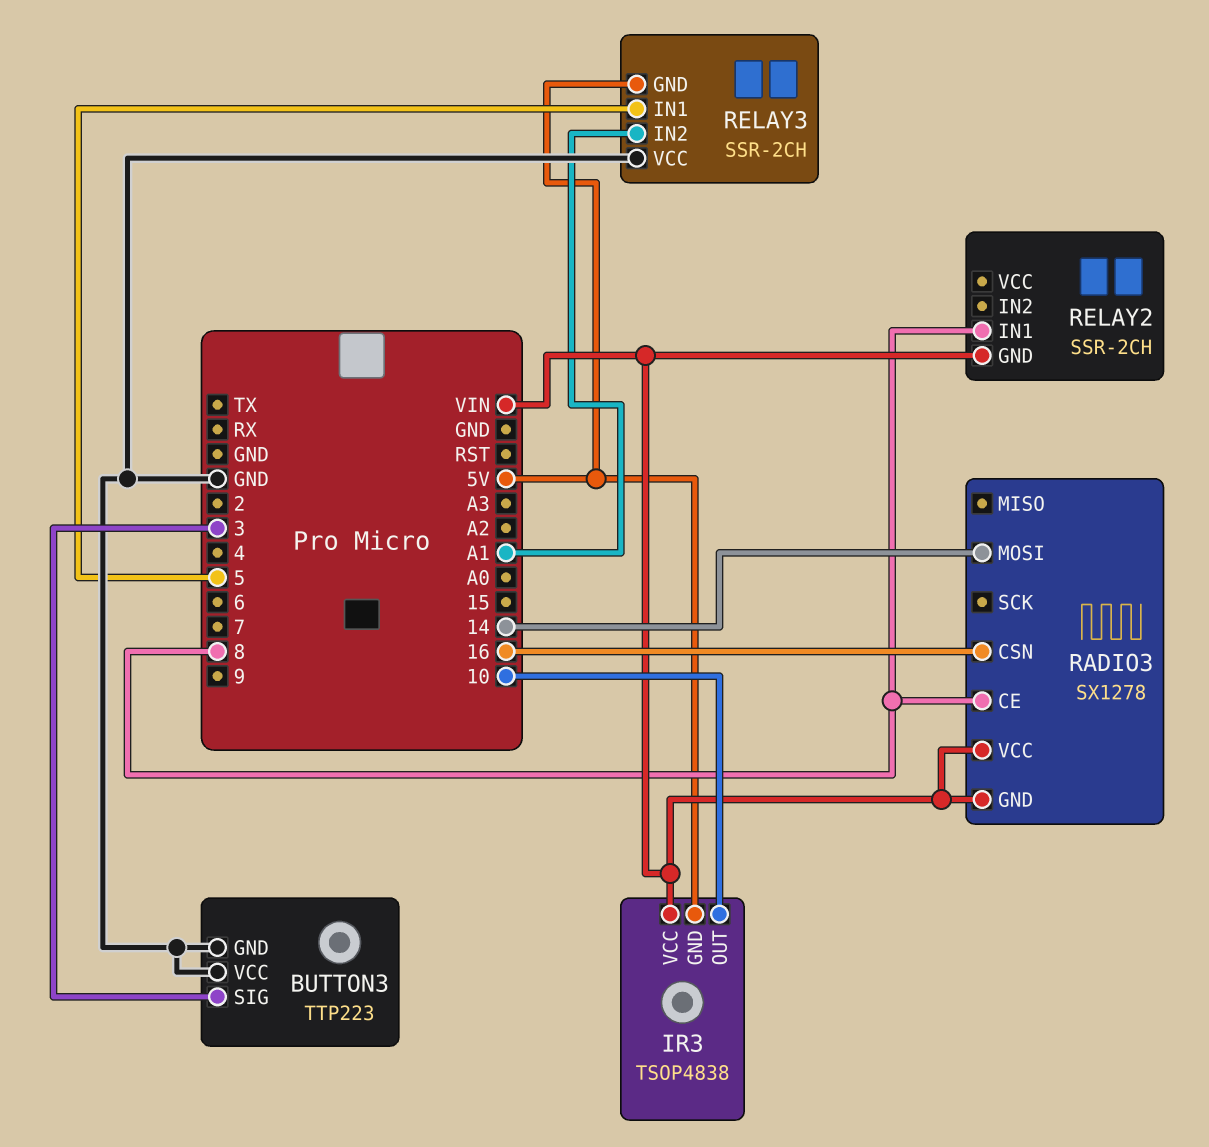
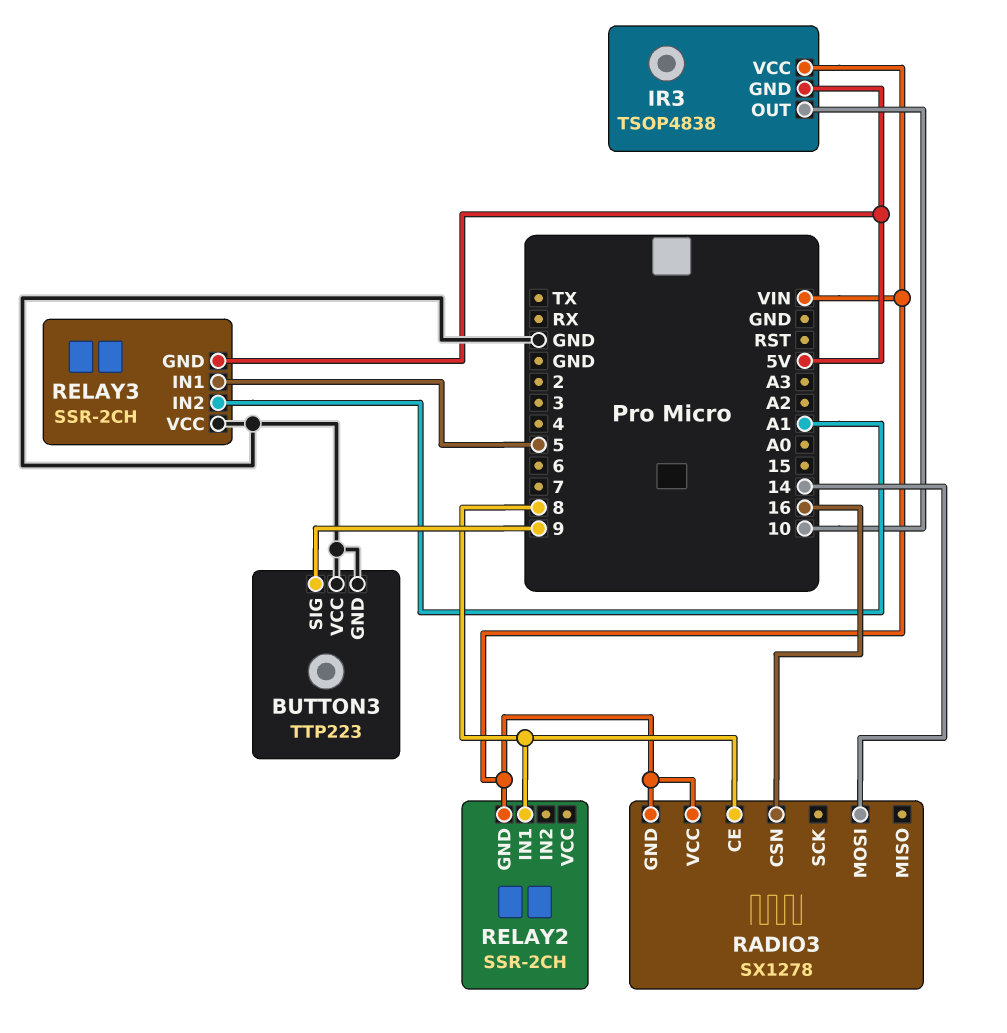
BUTTON3 pin SIG: 3 -> 9

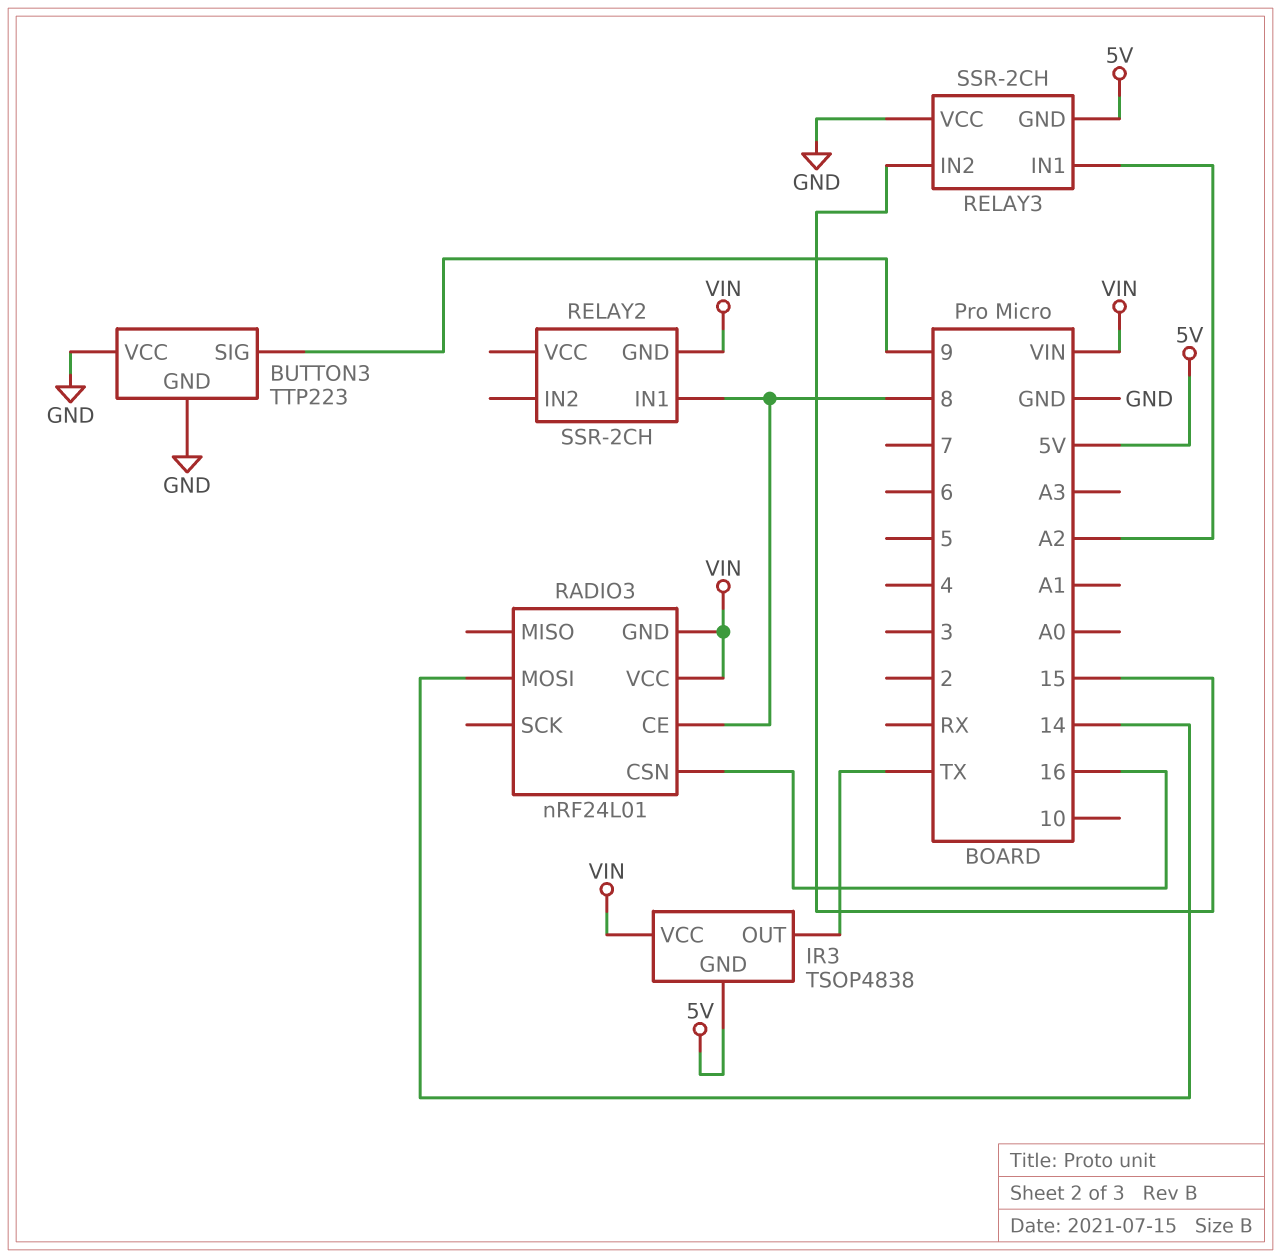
IR3 pin OUT: 10 -> TX
RADIO3: SX1278 -> nRF24L01
RELAY3 pin IN1: 5 -> A2
RELAY3 pin IN2: A1 -> 15

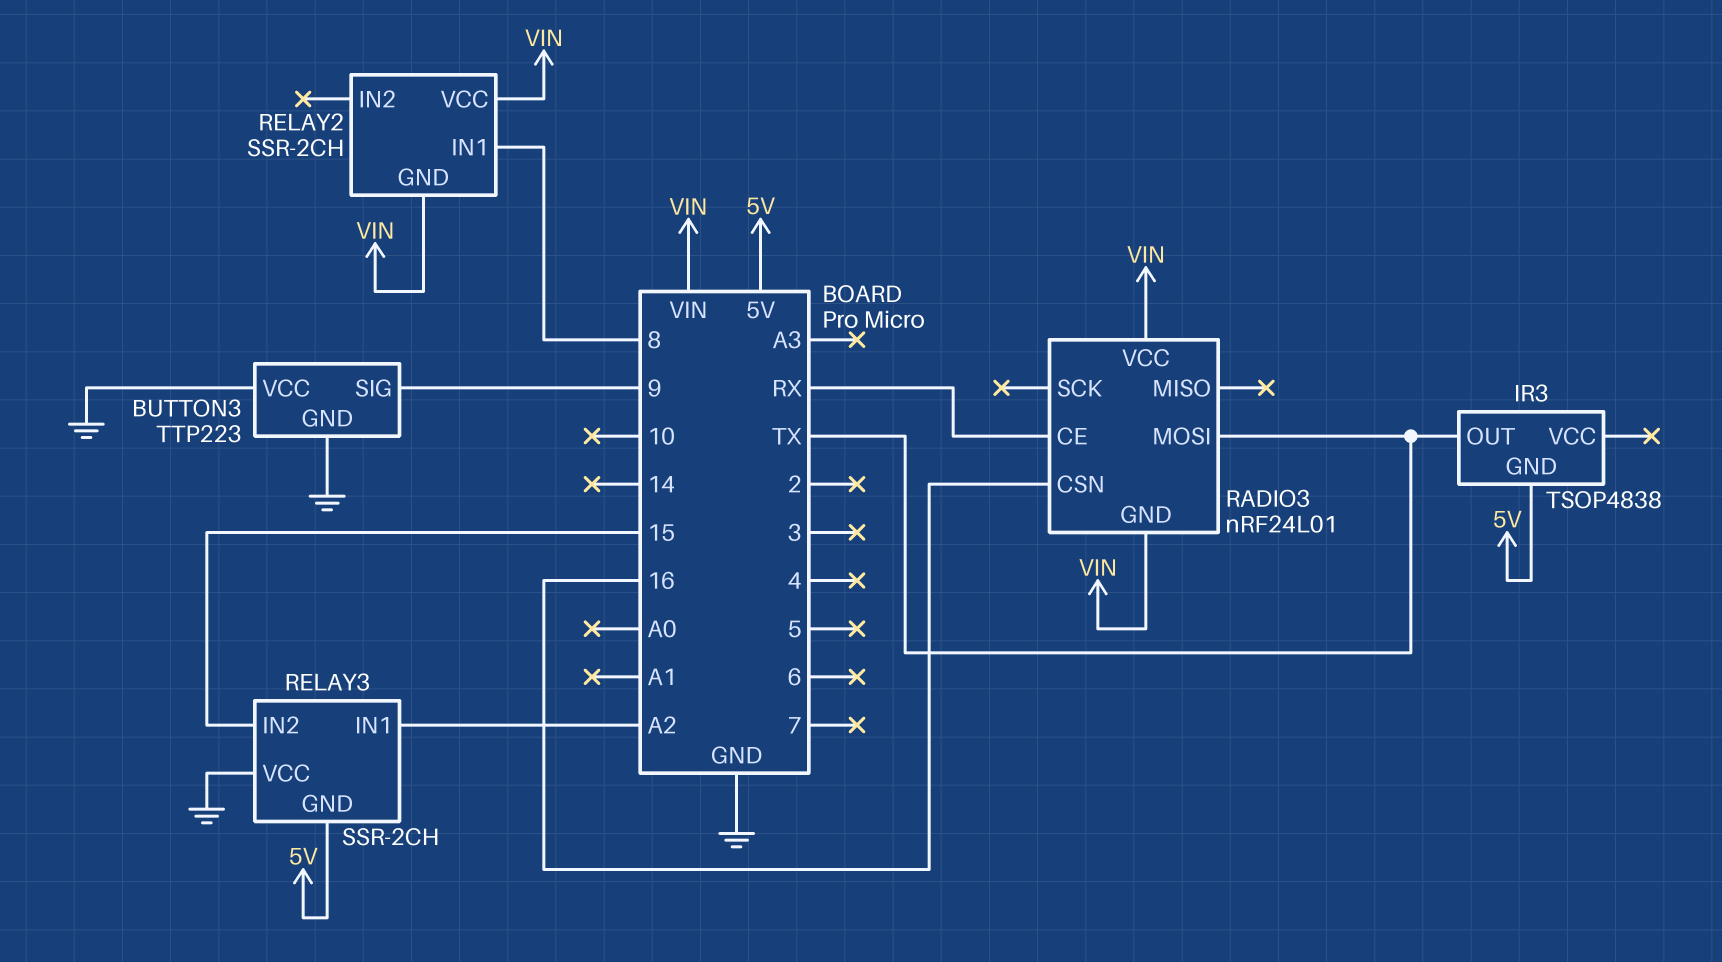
IR3 pin VCC: VIN -> none
RADIO3 pin CE: 8 -> RX
RADIO3 pin MOSI: 14 -> TX
RELAY2 pin VCC: none -> VIN

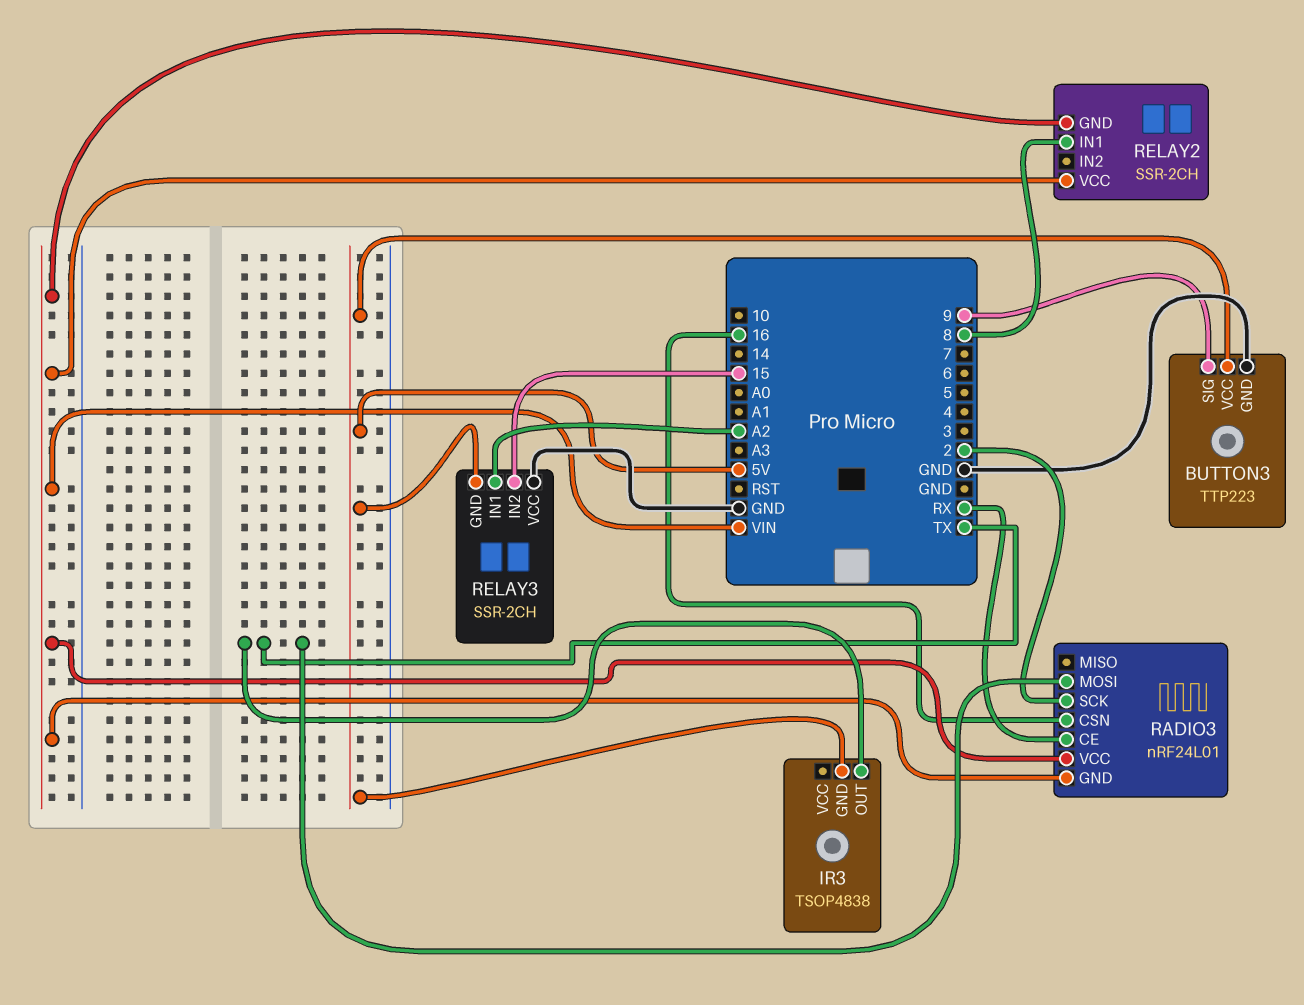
BUTTON3 pin VCC: GND -> 5V
RADIO3 pin SCK: none -> 2

